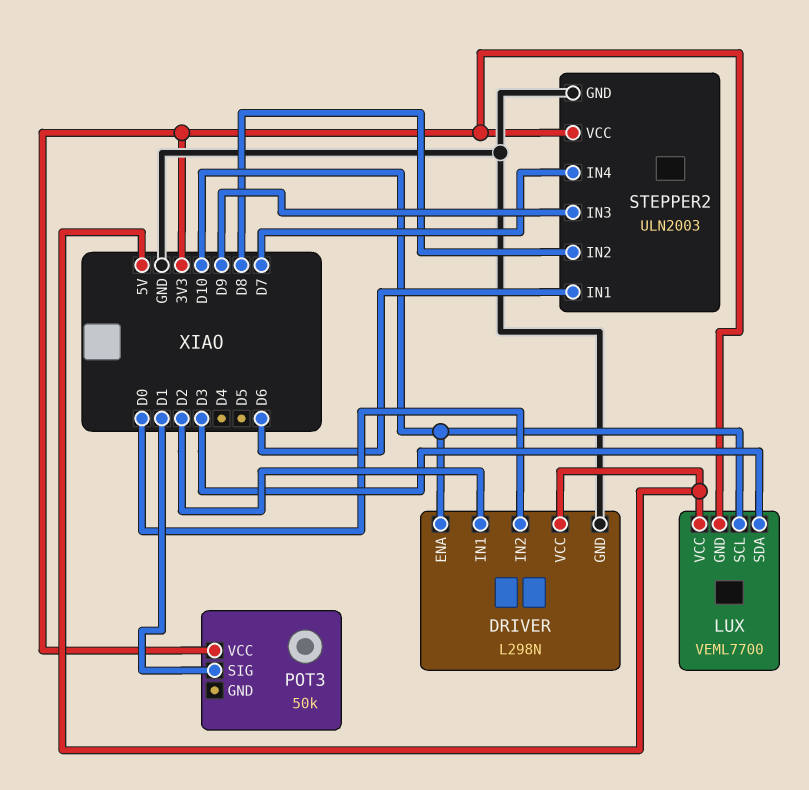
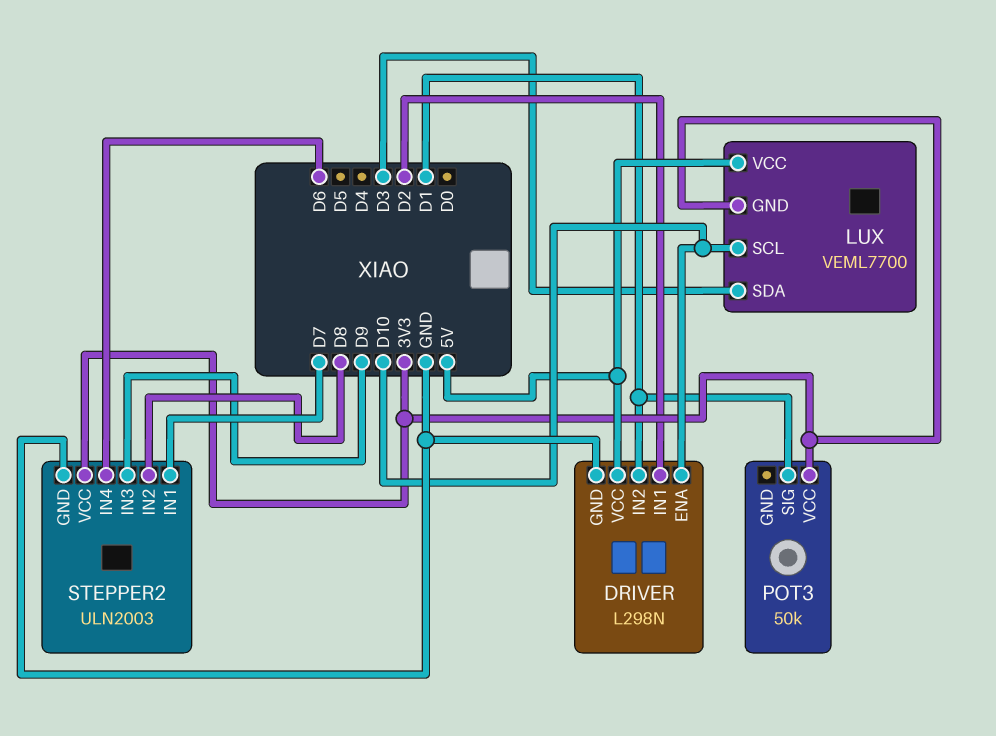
DRIVER pin IN2: D0 -> D1
STEPPER2 pin IN1: D6 -> D7
STEPPER2 pin IN4: D7 -> D6

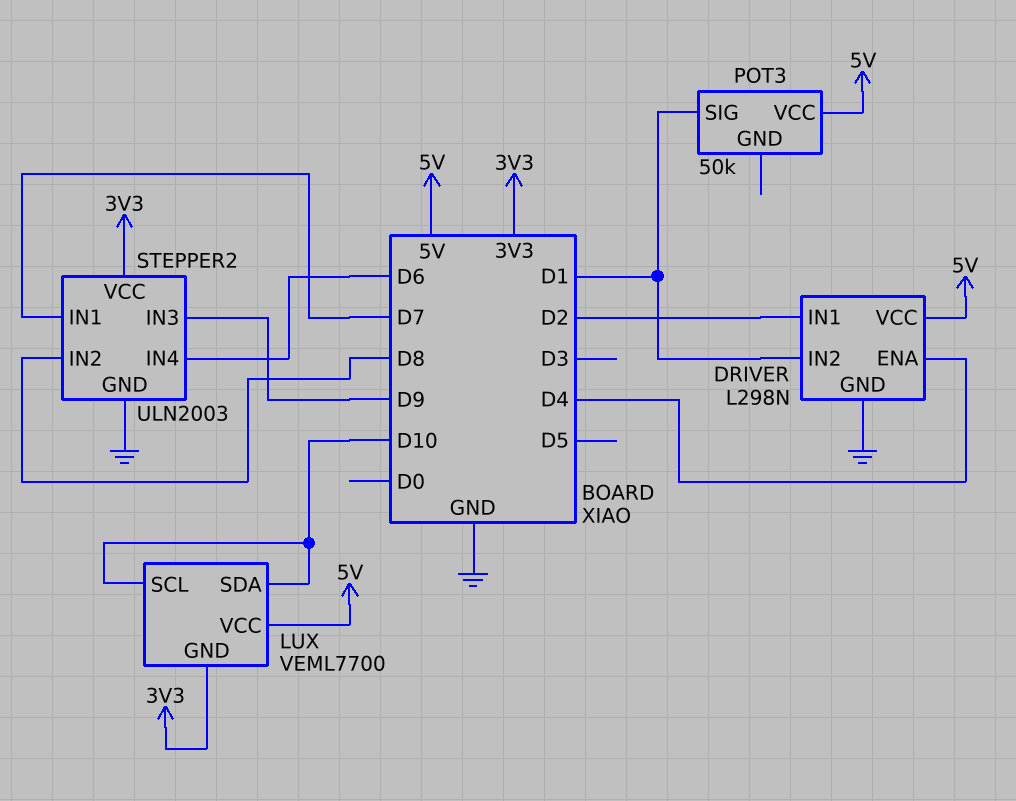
DRIVER pin ENA: D10 -> D4
LUX pin SDA: D3 -> D10
POT3 pin VCC: 3V3 -> 5V

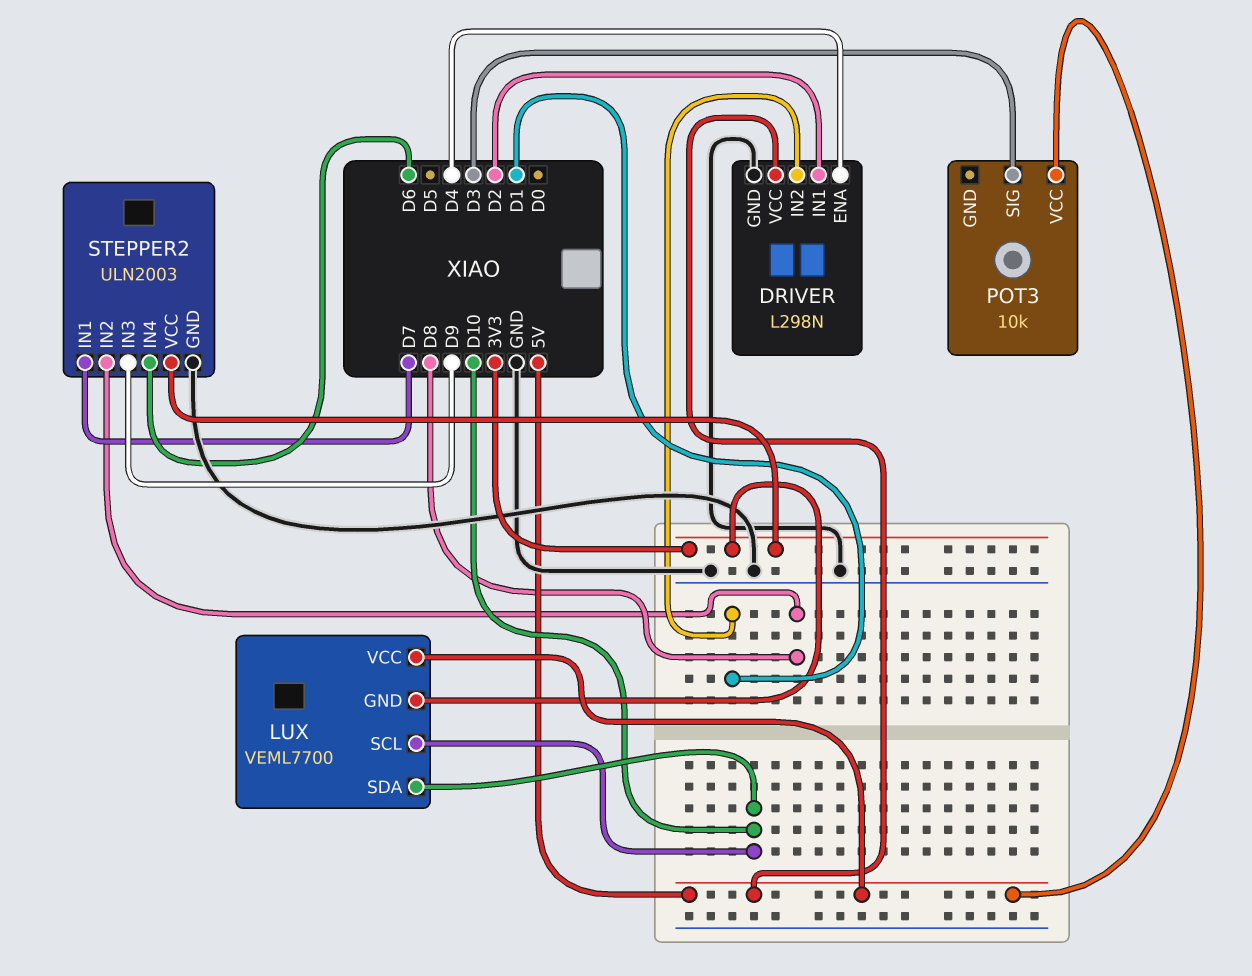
POT3: 50k -> 10k
POT3 pin SIG: D1 -> D3

